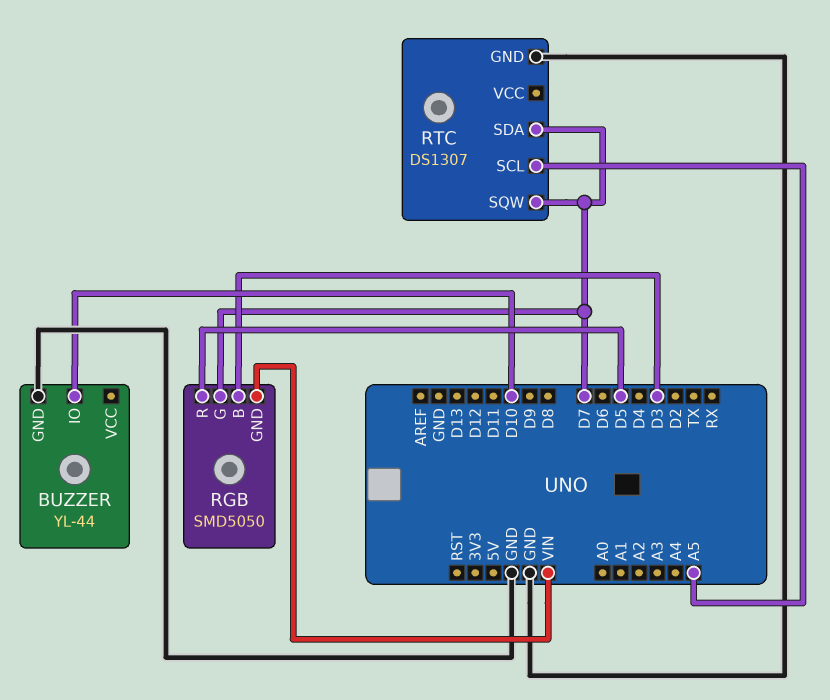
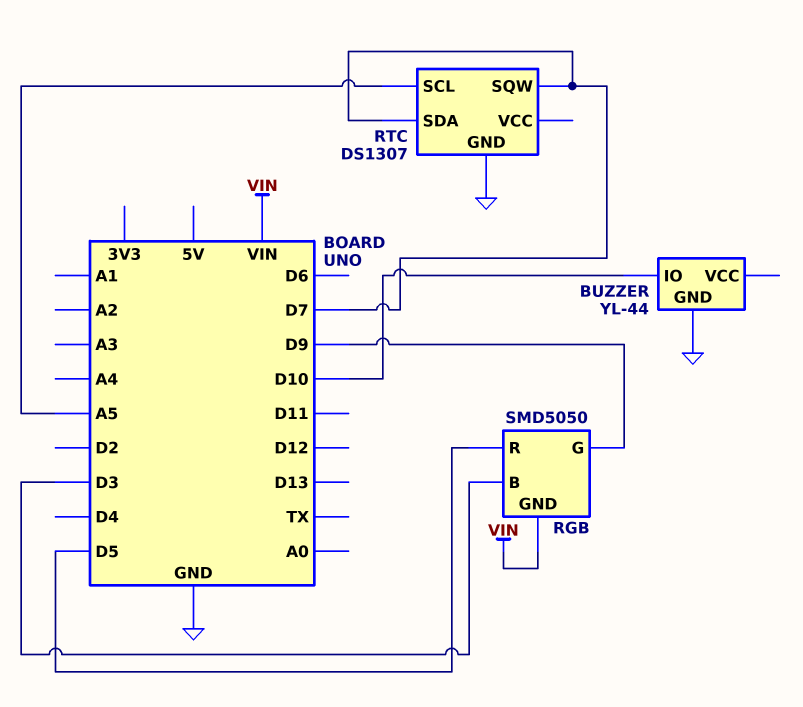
RGB pin G: D7 -> D9

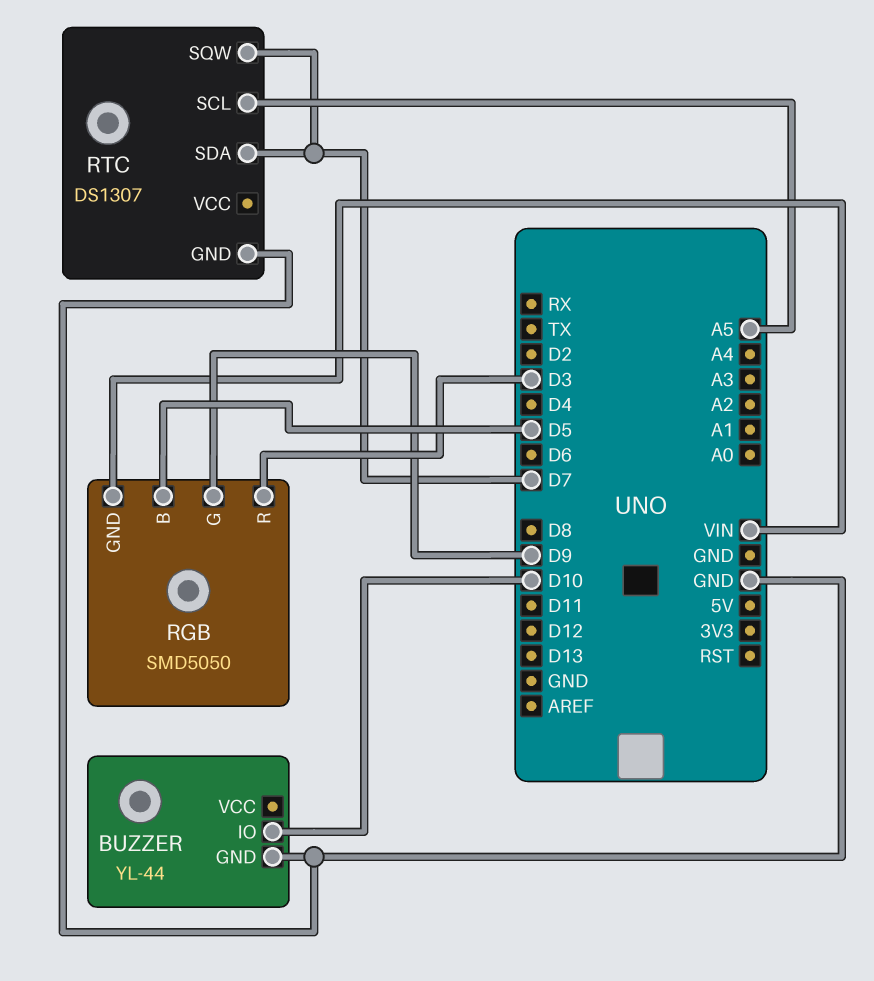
RGB pin B: D3 -> D5
RGB pin R: D5 -> D3

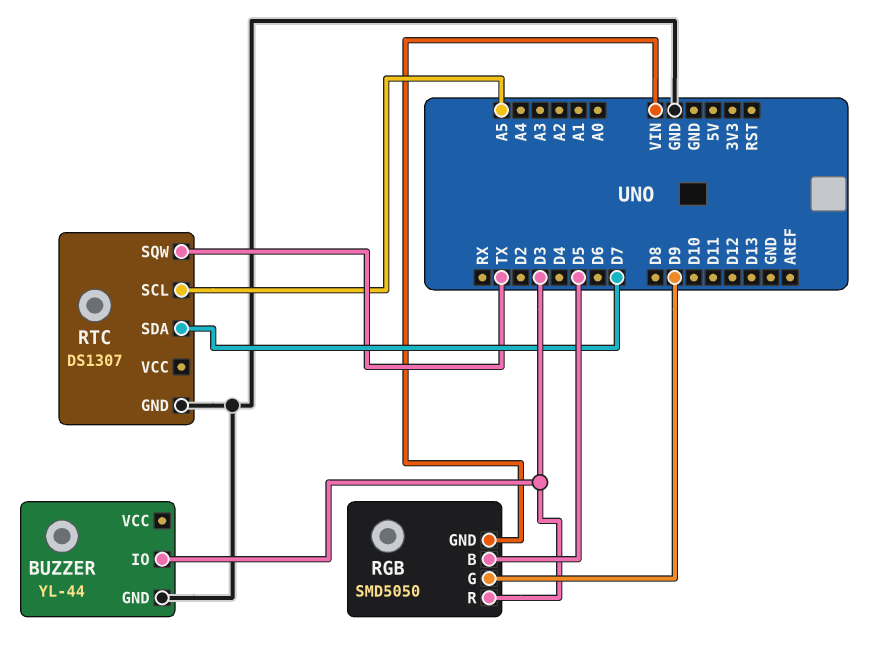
BUZZER pin IO: D10 -> D3
RTC pin SQW: D7 -> TX

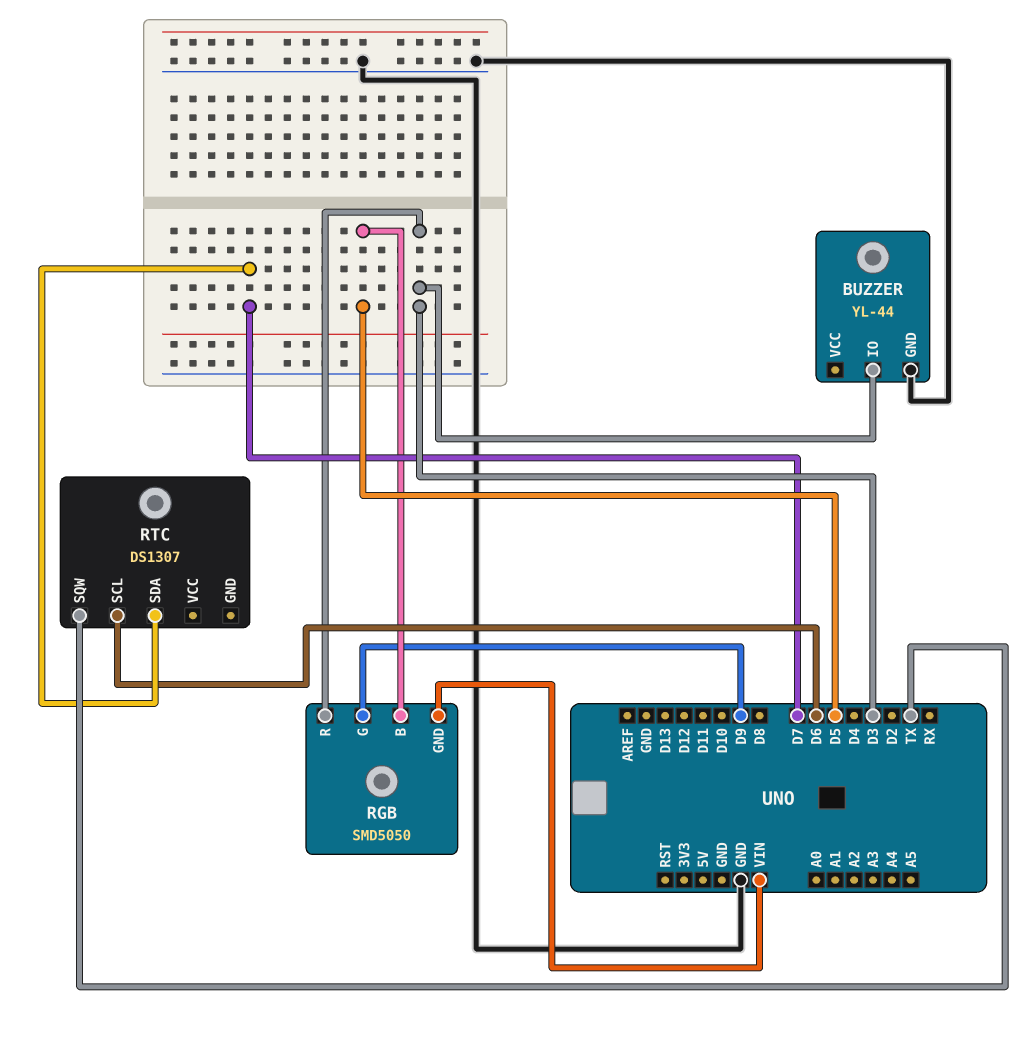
RTC pin GND: GND -> none
RTC pin SCL: A5 -> D6

